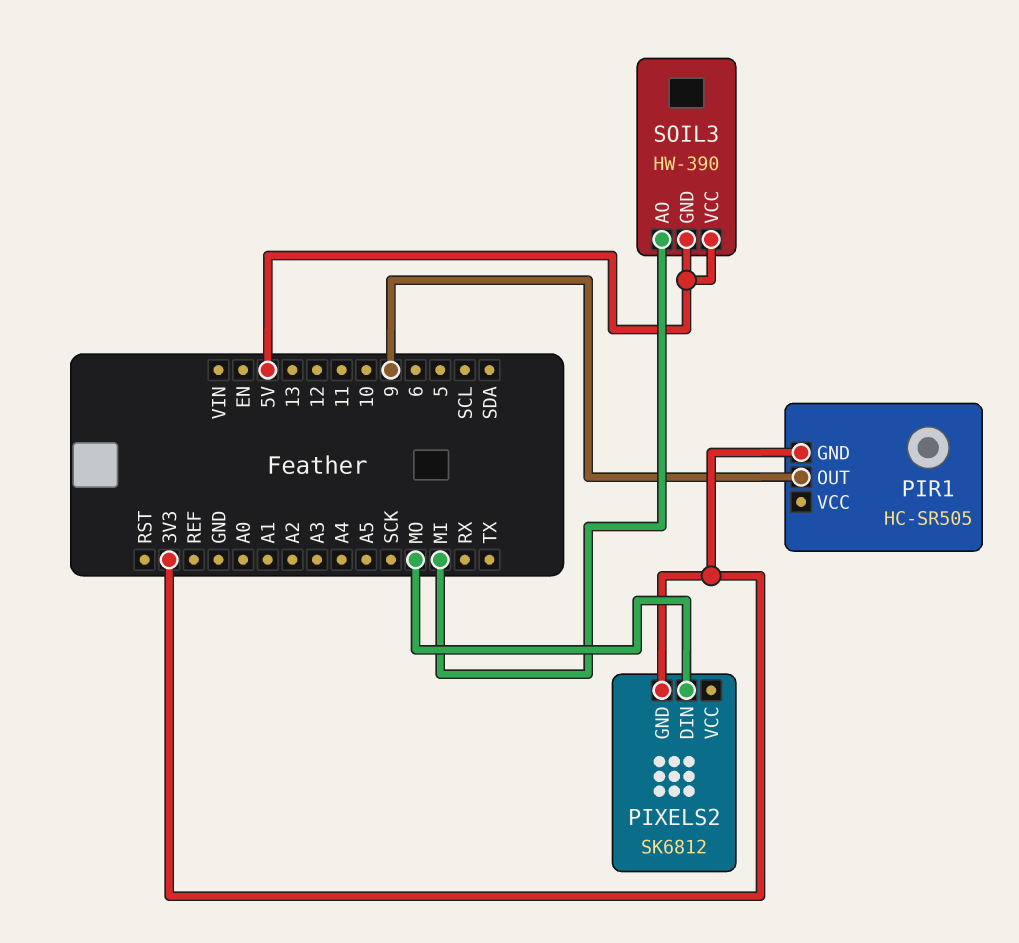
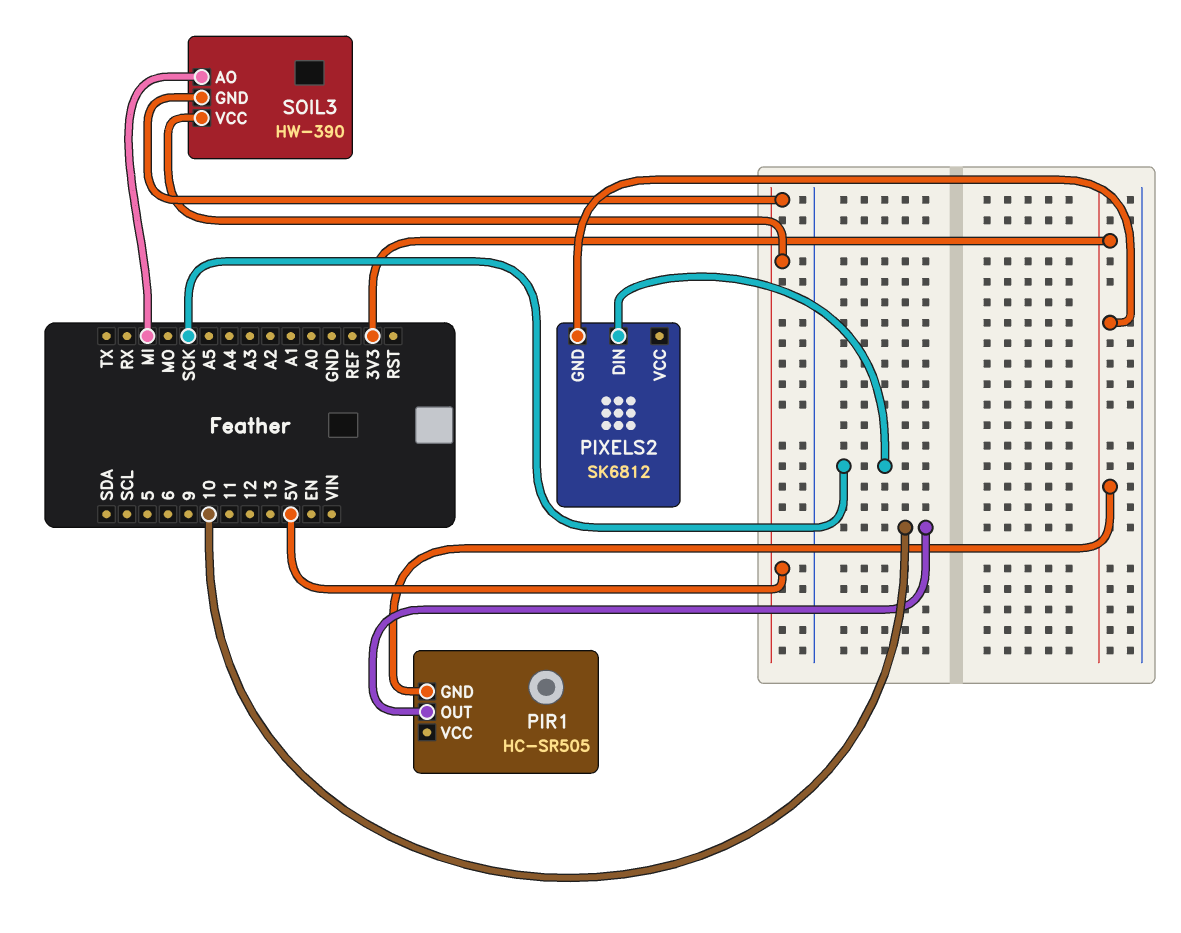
PIR1 pin OUT: 9 -> 10
PIXELS2 pin DIN: MO -> SCK

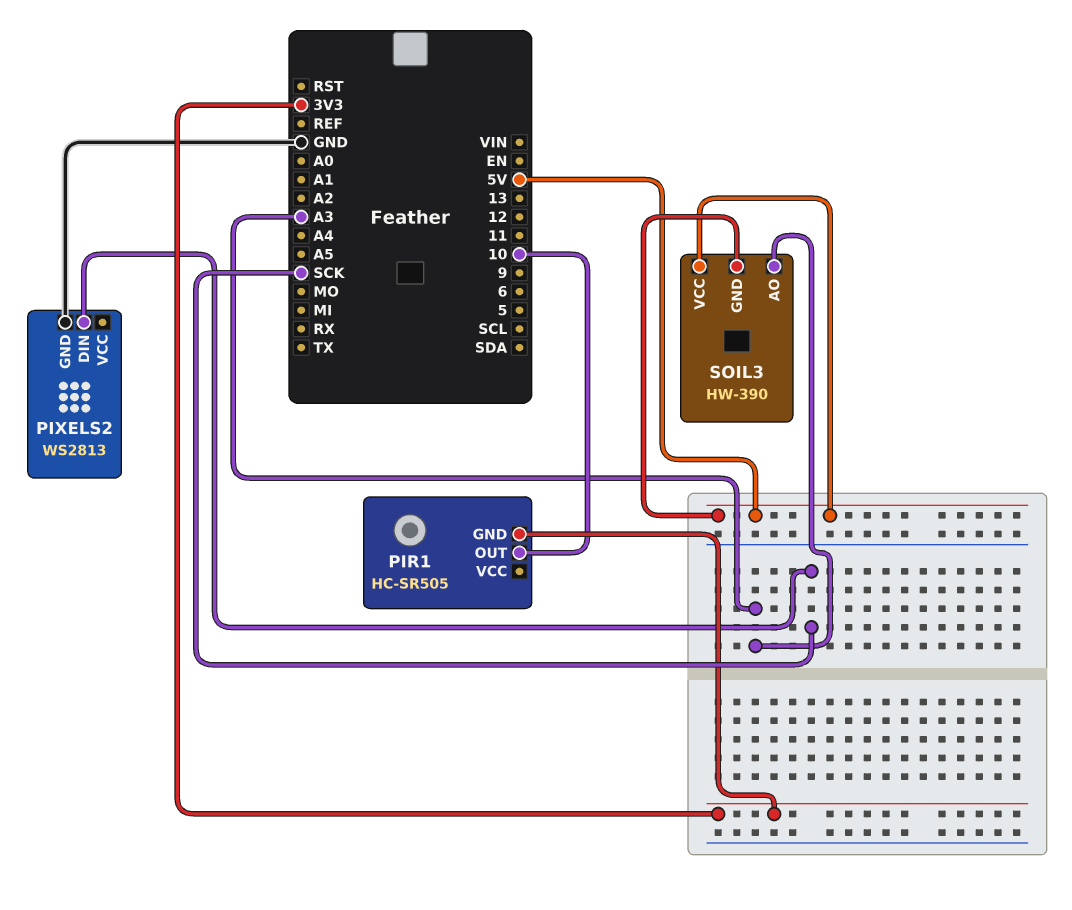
PIXELS2: SK6812 -> WS2813
PIXELS2 pin GND: 3V3 -> GND
SOIL3 pin AO: MI -> A3

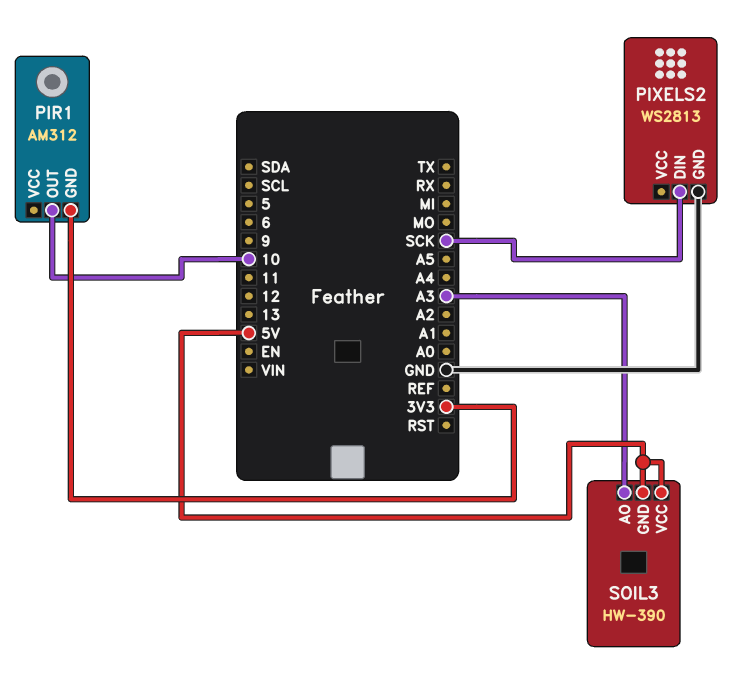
PIR1: HC-SR505 -> AM312

